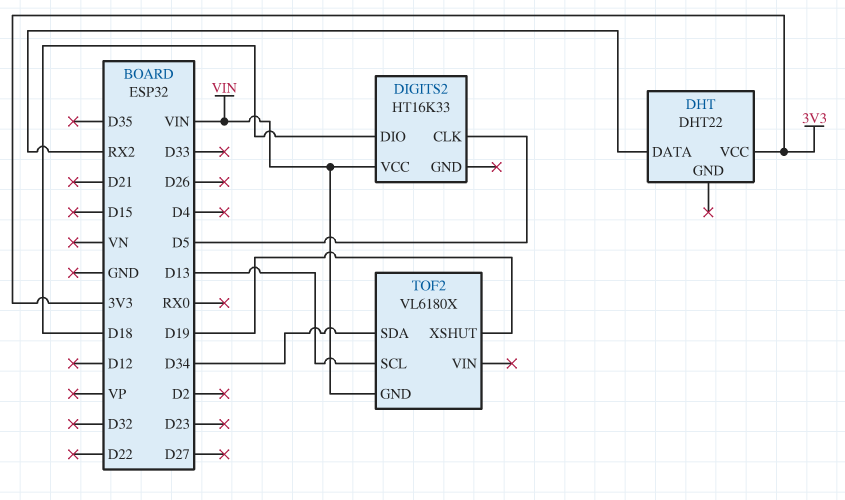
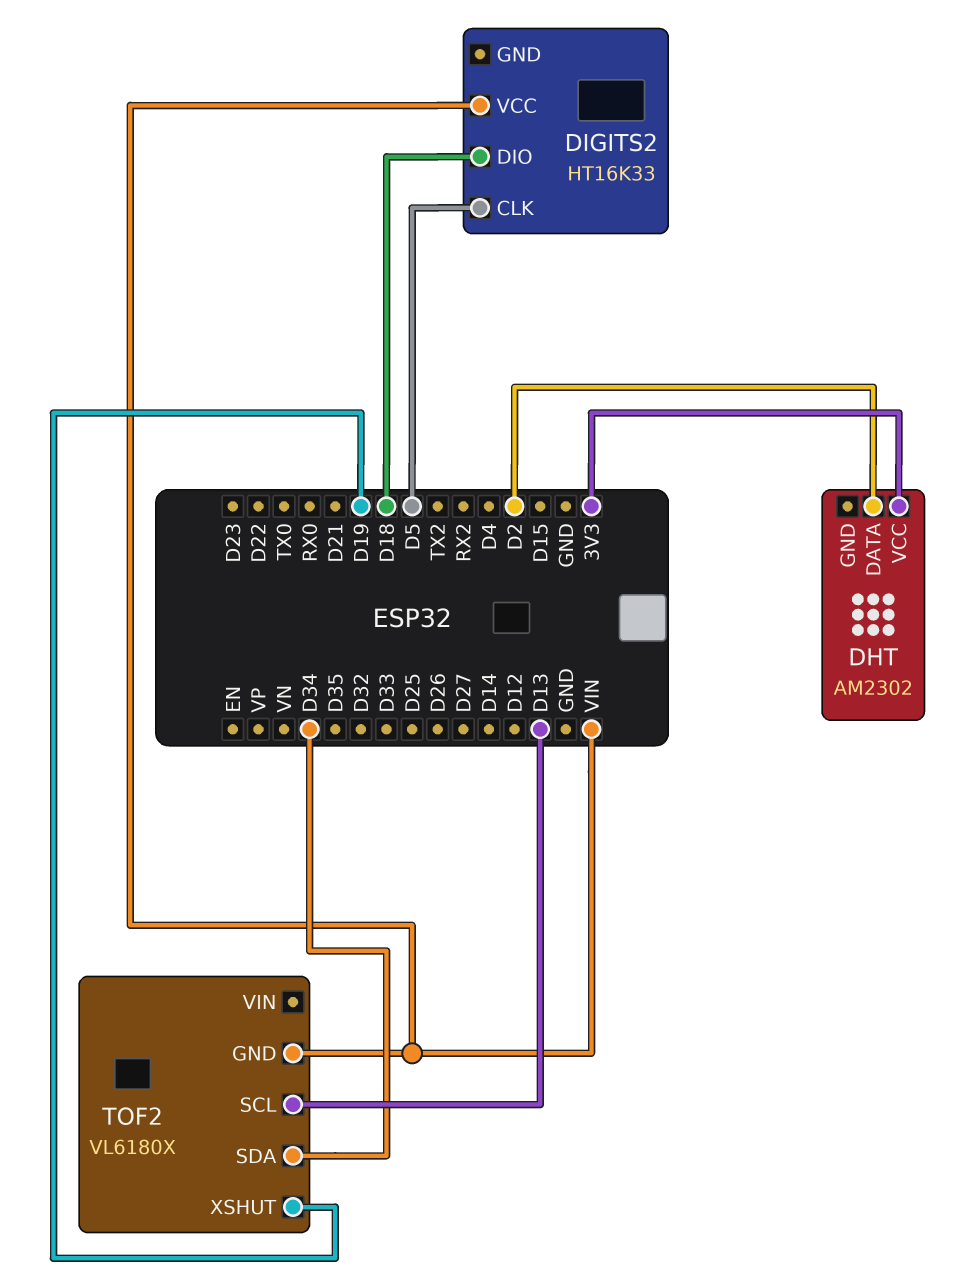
DHT: DHT22 -> AM2302
DHT pin DATA: RX2 -> D2

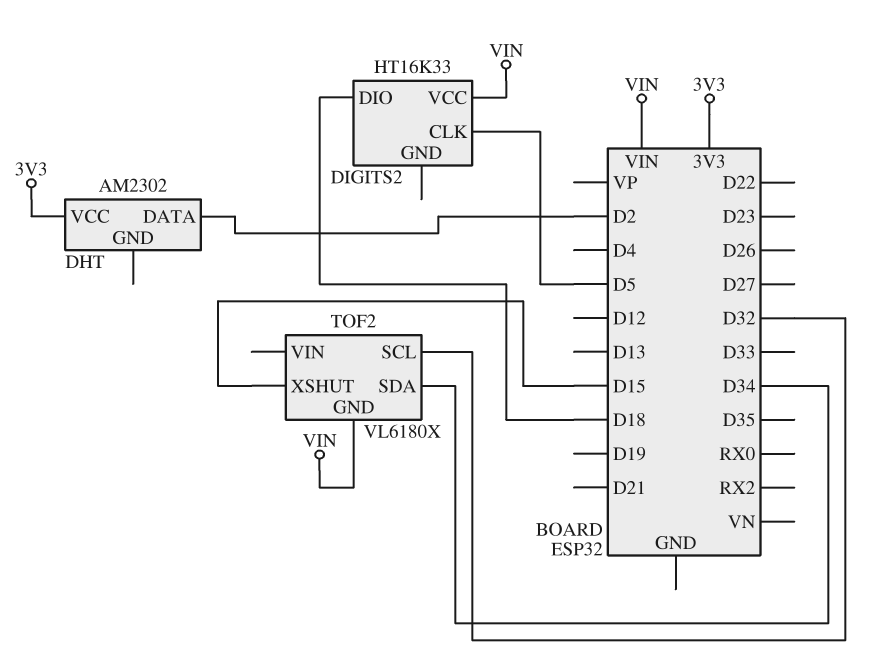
TOF2 pin SCL: D13 -> D32
TOF2 pin XSHUT: D19 -> D15

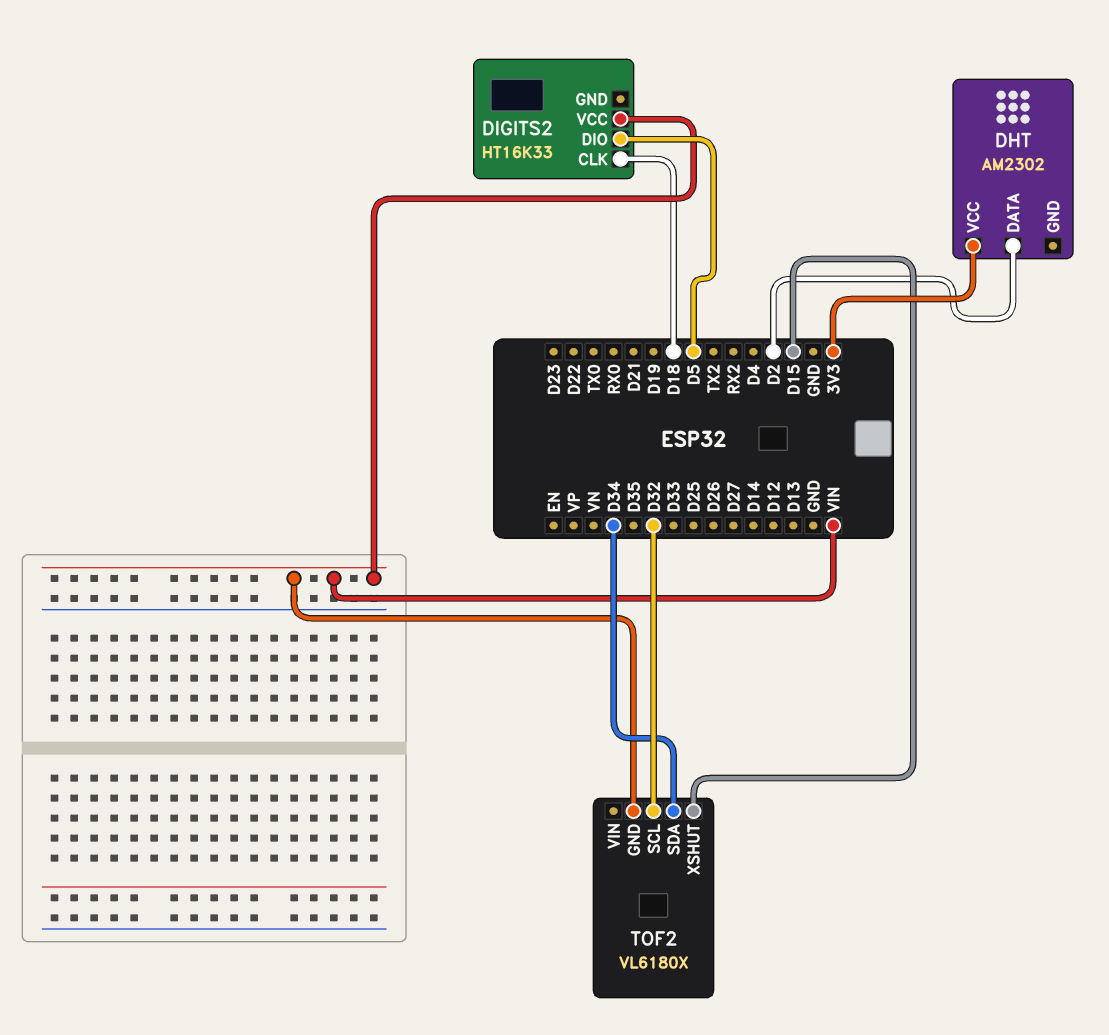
DIGITS2 pin CLK: D5 -> D18
DIGITS2 pin DIO: D18 -> D5

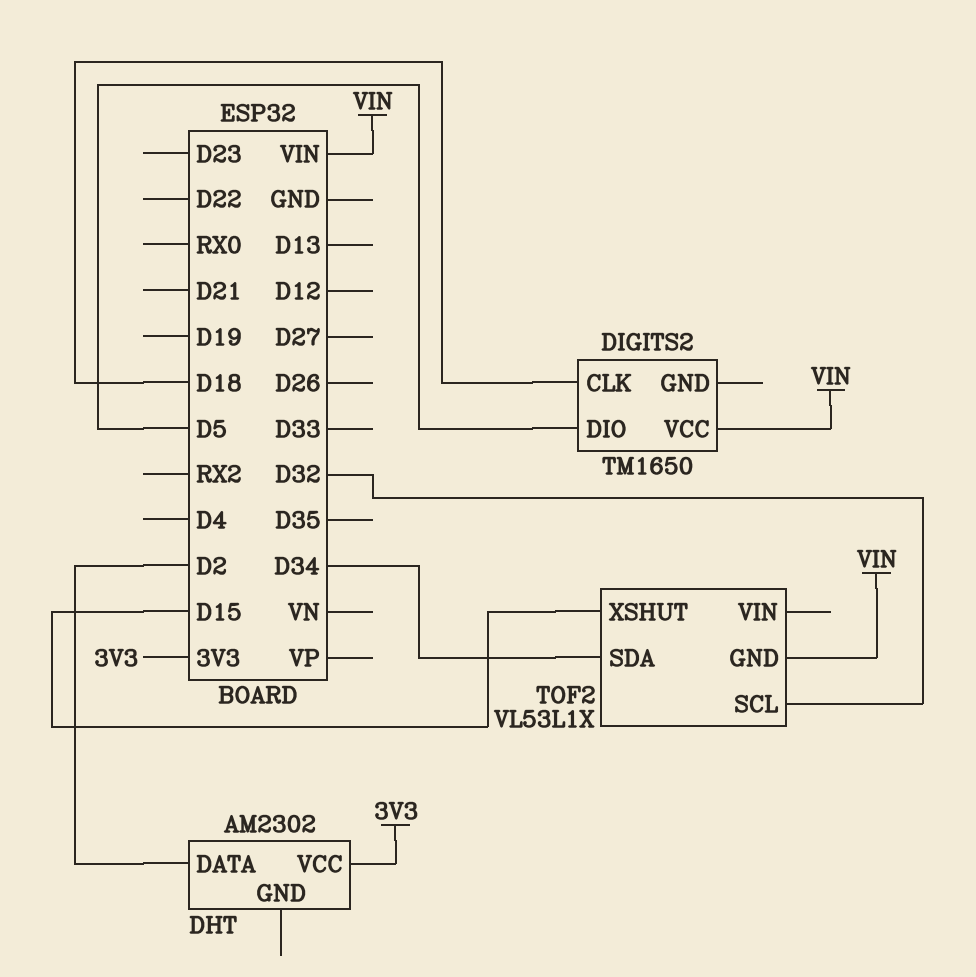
DIGITS2: HT16K33 -> TM1650
TOF2: VL6180X -> VL53L1X

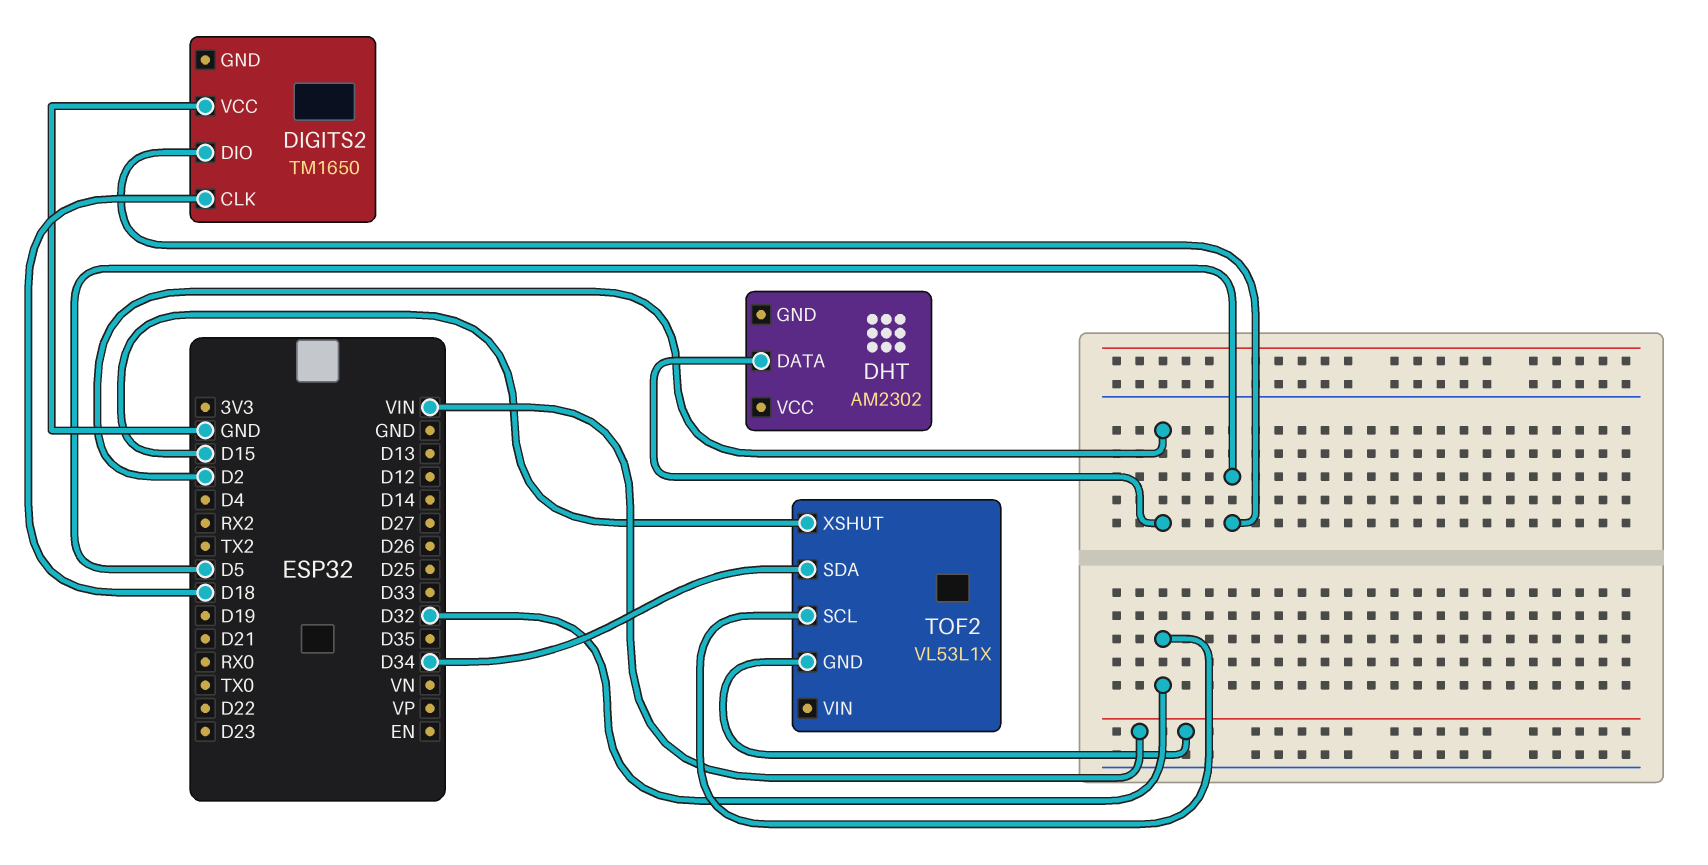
DHT pin VCC: 3V3 -> none
DIGITS2 pin VCC: VIN -> GND

